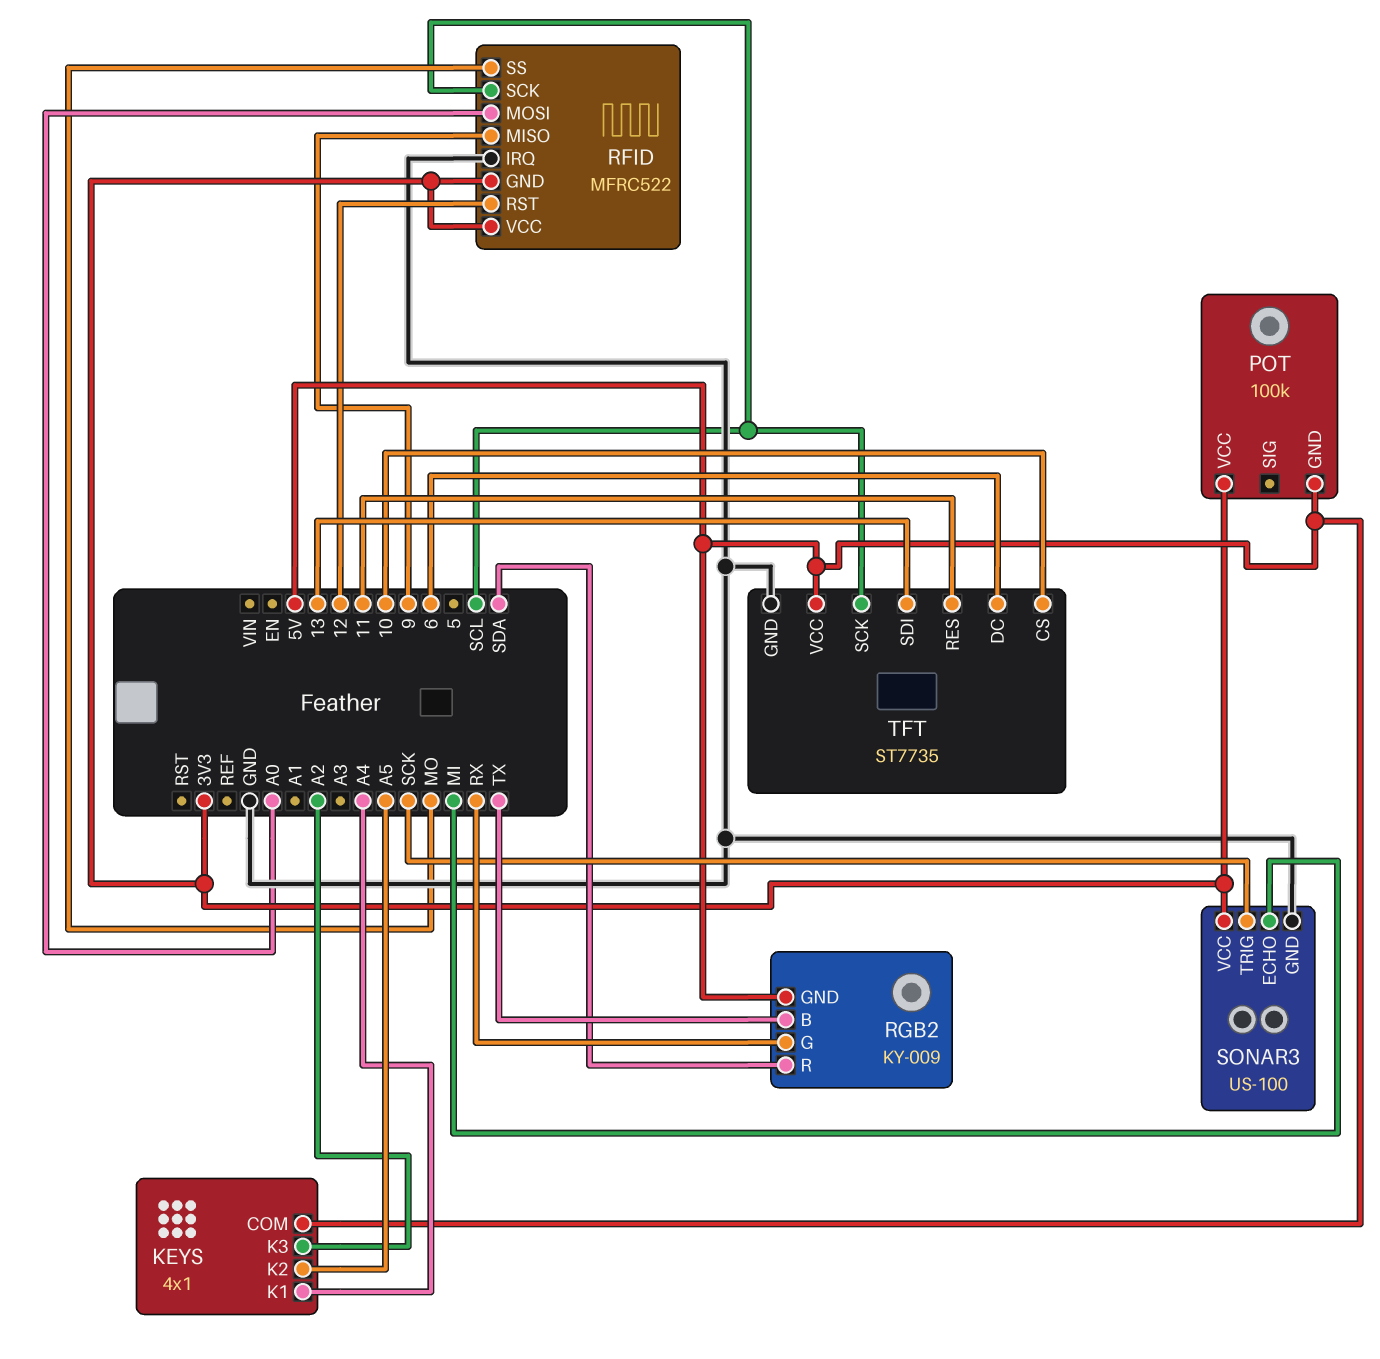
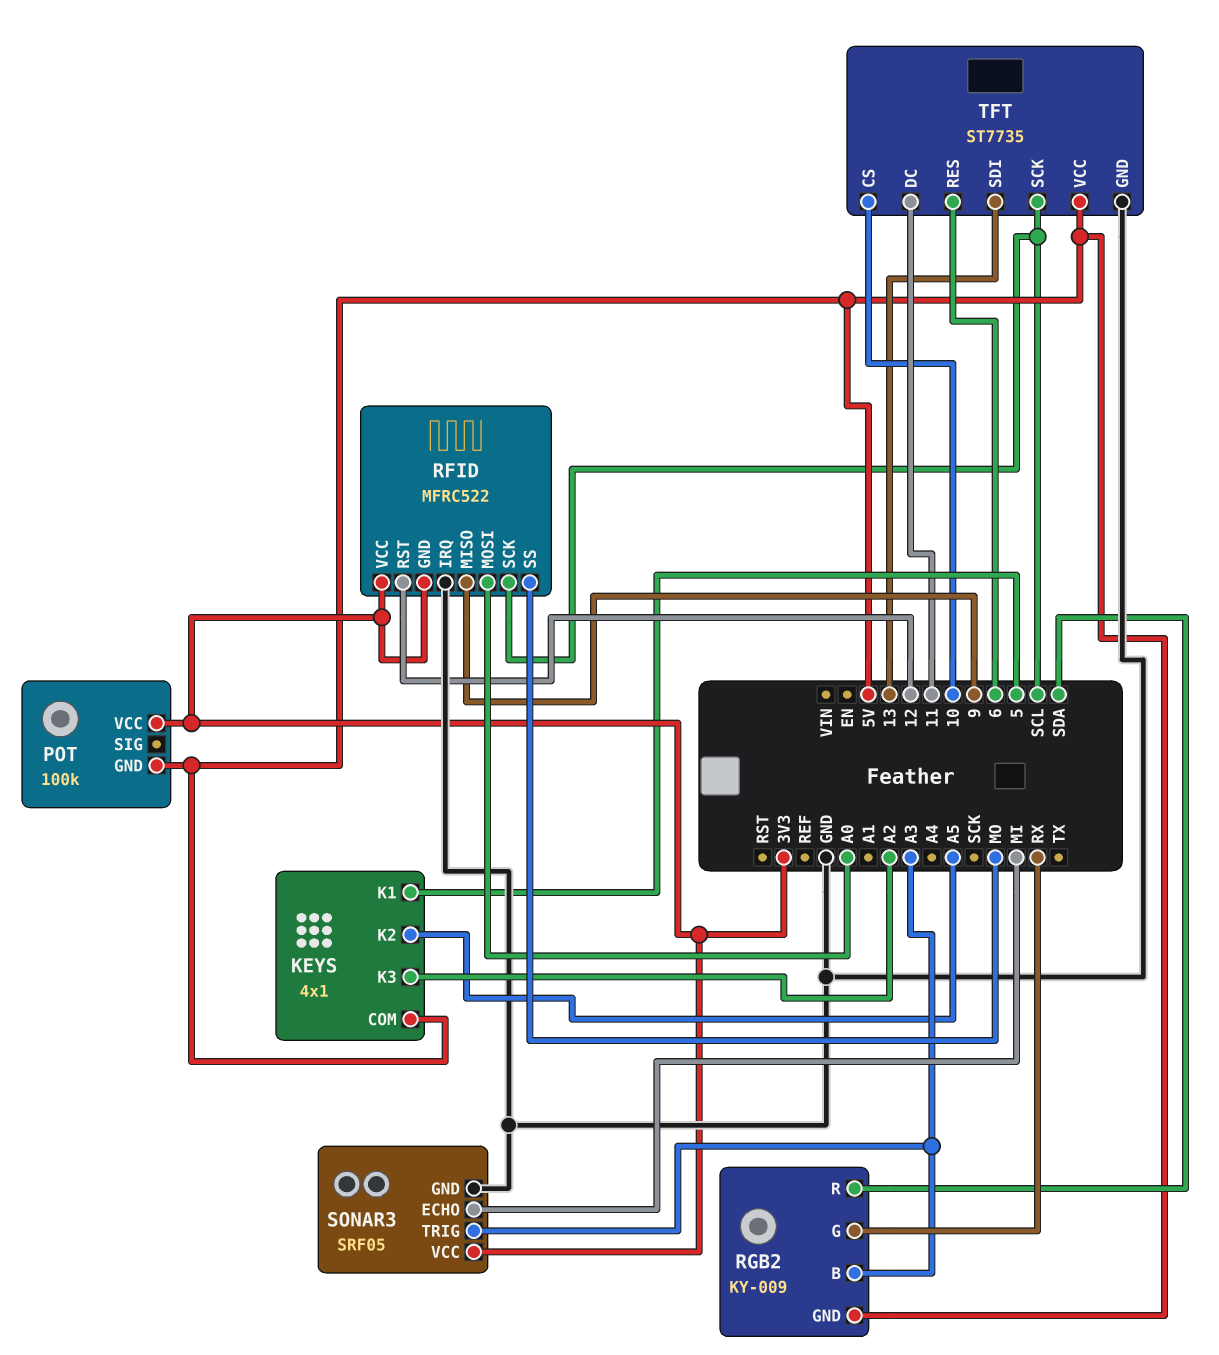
KEYS pin K1: A4 -> 5
RGB2 pin B: TX -> A3
SONAR3: US-100 -> SRF05
SONAR3 pin TRIG: SCK -> A3
TFT pin DC: 6 -> 11
TFT pin RES: 11 -> 6

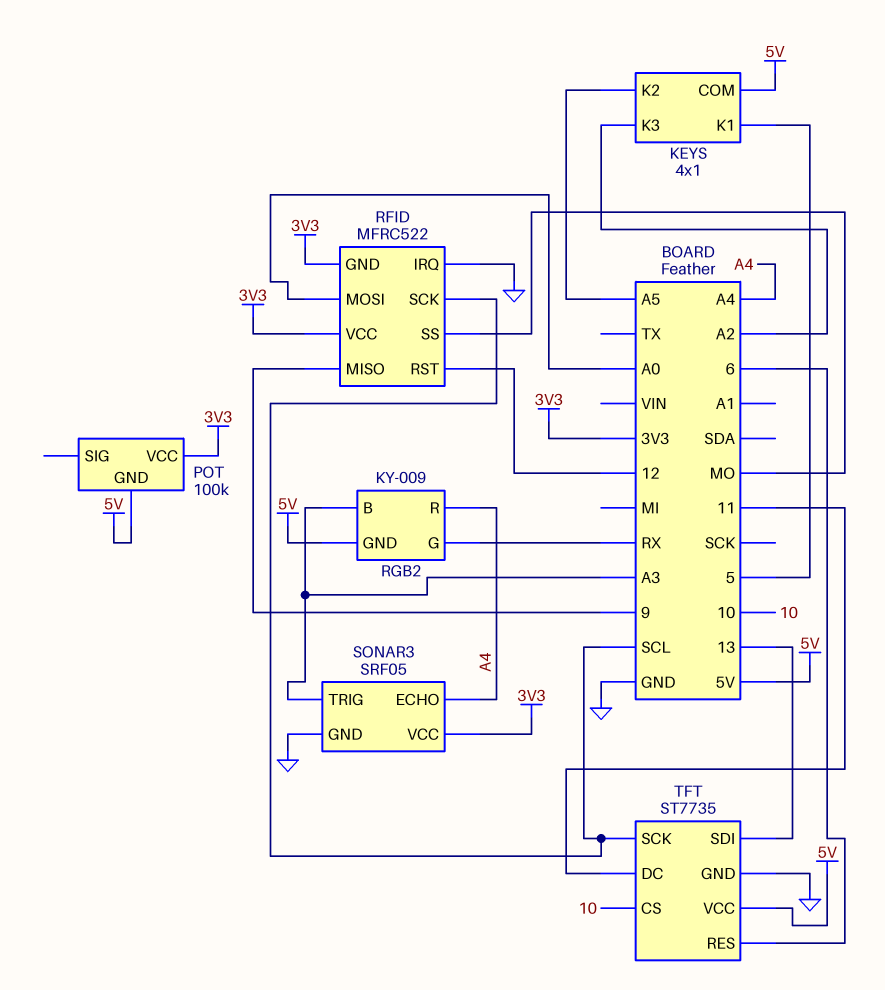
RGB2 pin R: SDA -> A4
SONAR3 pin ECHO: MI -> A4

